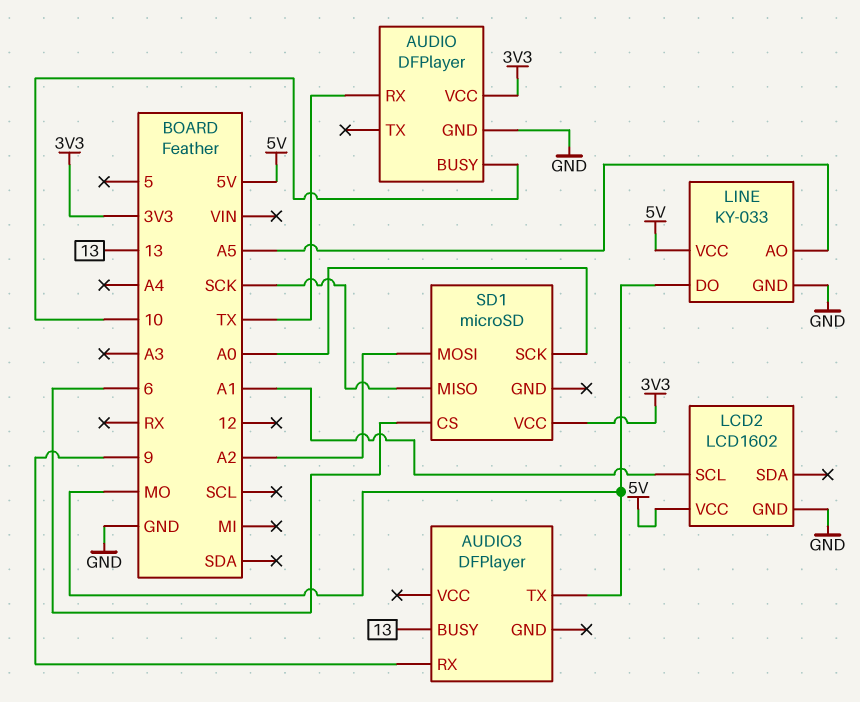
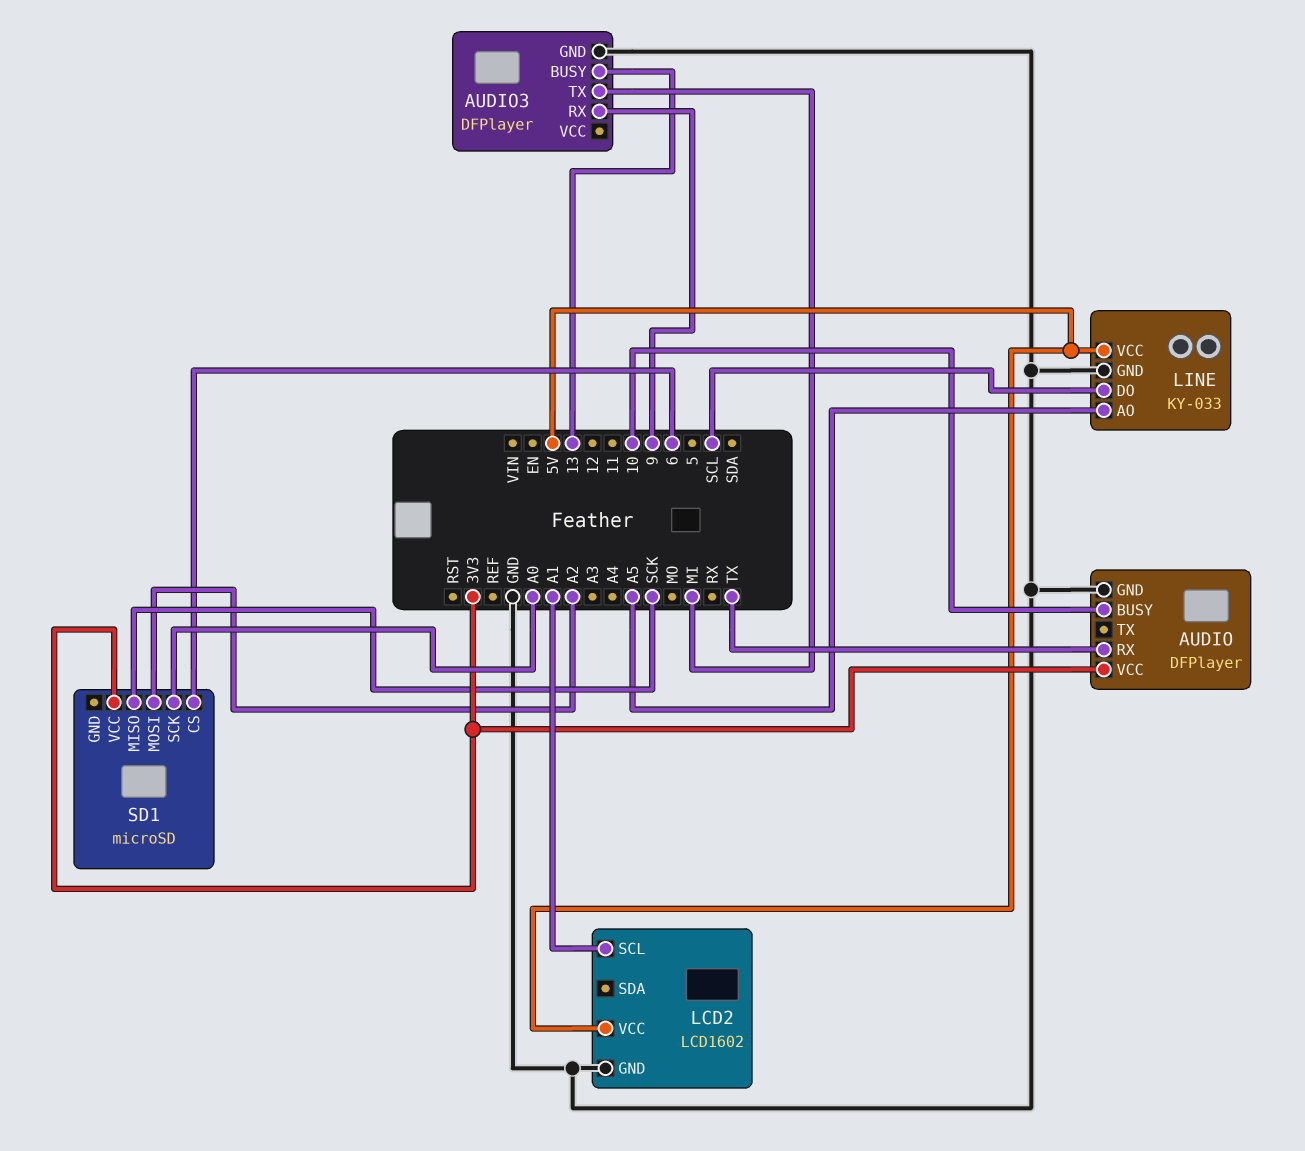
AUDIO3 pin GND: none -> GND
AUDIO3 pin TX: MO -> MI
LINE pin DO: MO -> SCL

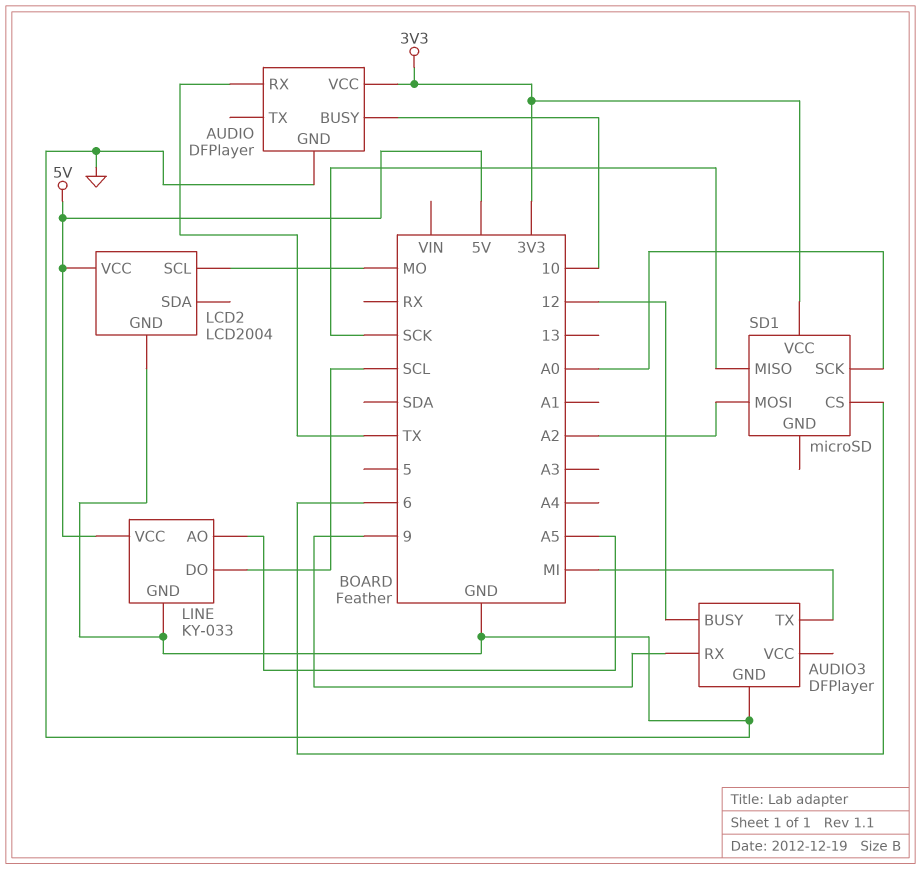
AUDIO3 pin BUSY: 13 -> 12
LCD2: LCD1602 -> LCD2004
LCD2 pin SCL: A1 -> MO

